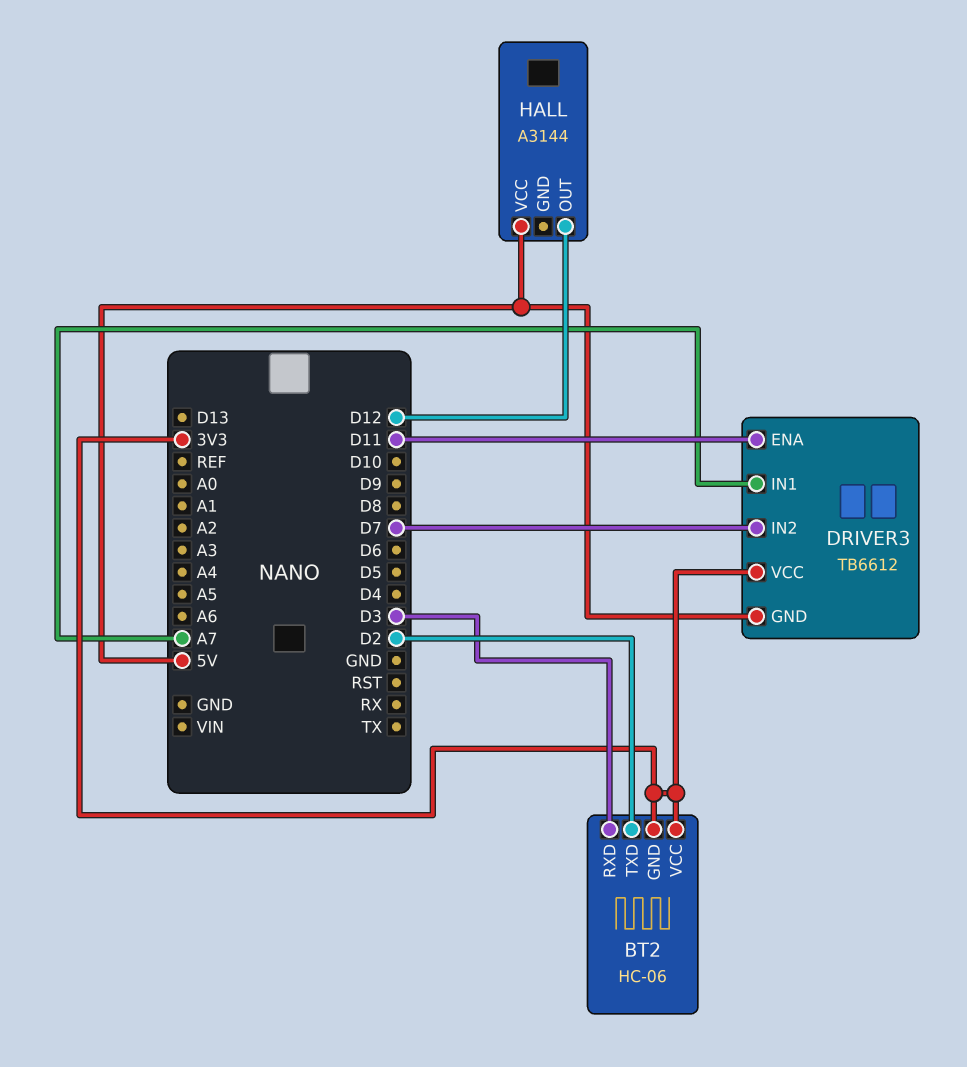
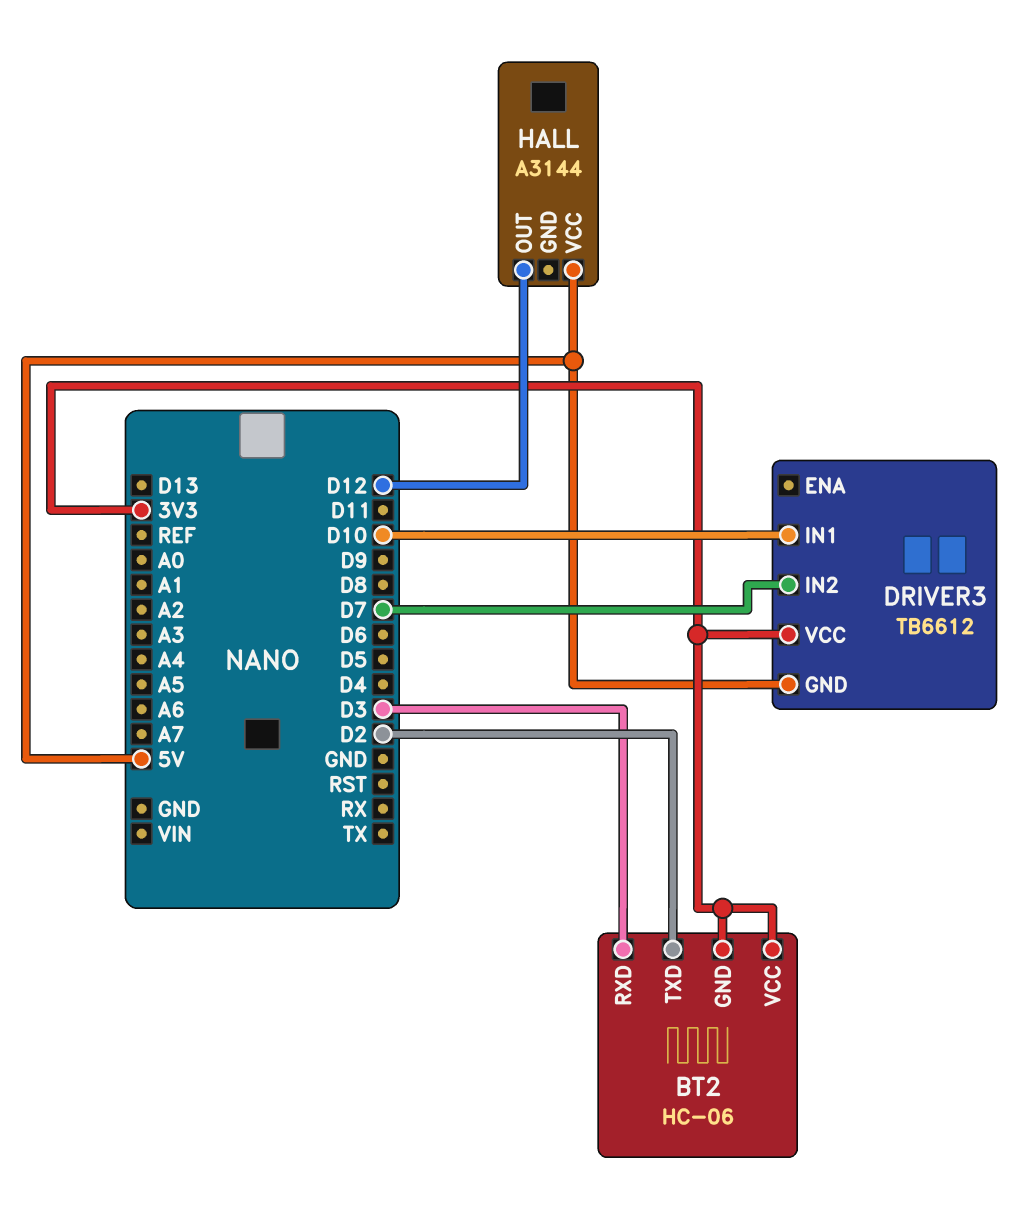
DRIVER3 pin ENA: D11 -> none
DRIVER3 pin IN1: A7 -> D10

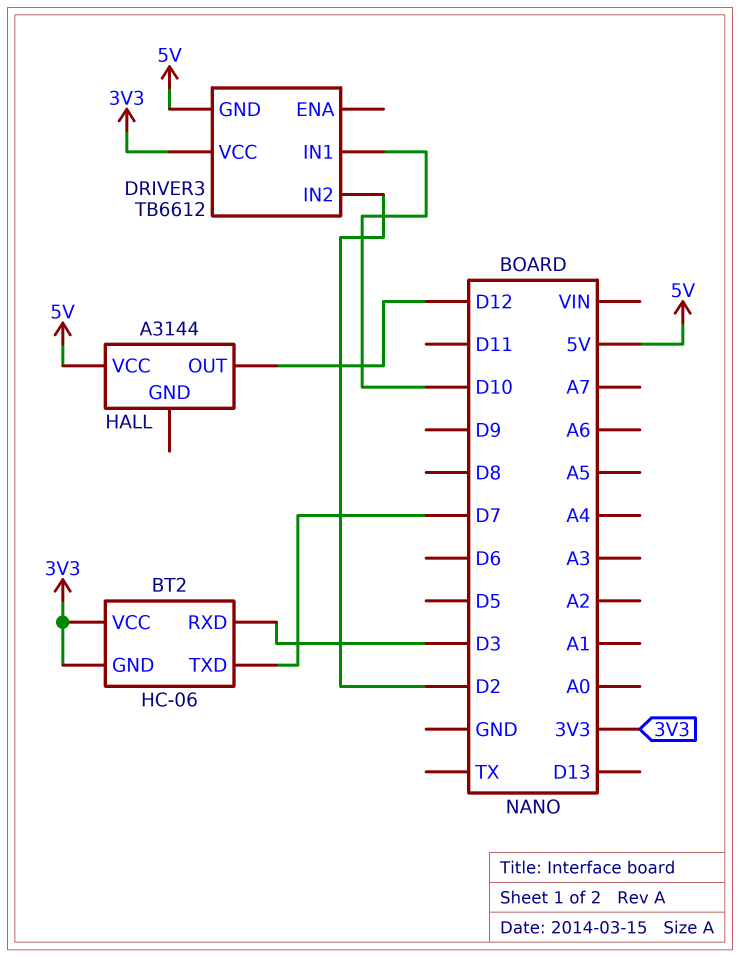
BT2 pin TXD: D2 -> D7
DRIVER3 pin IN2: D7 -> D2

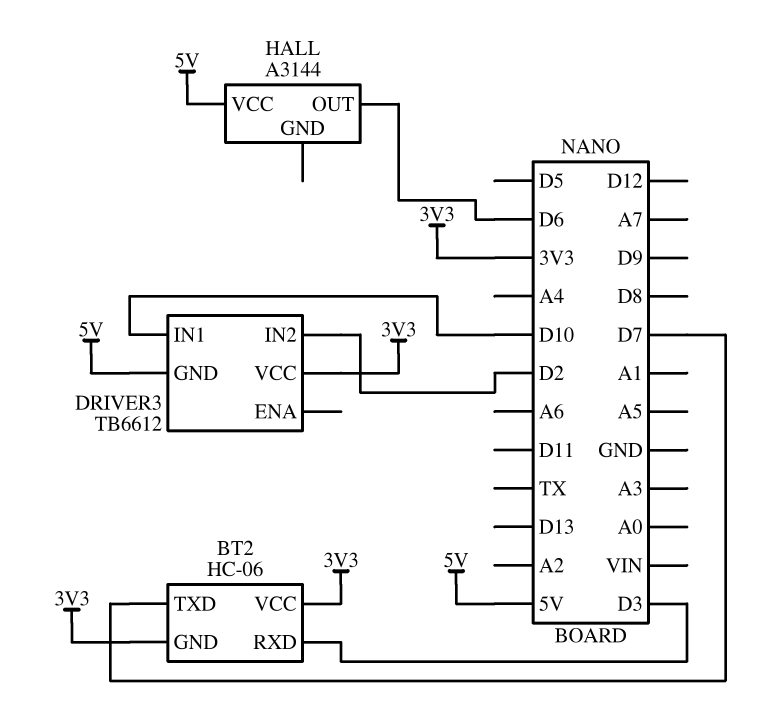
HALL pin OUT: D12 -> D6

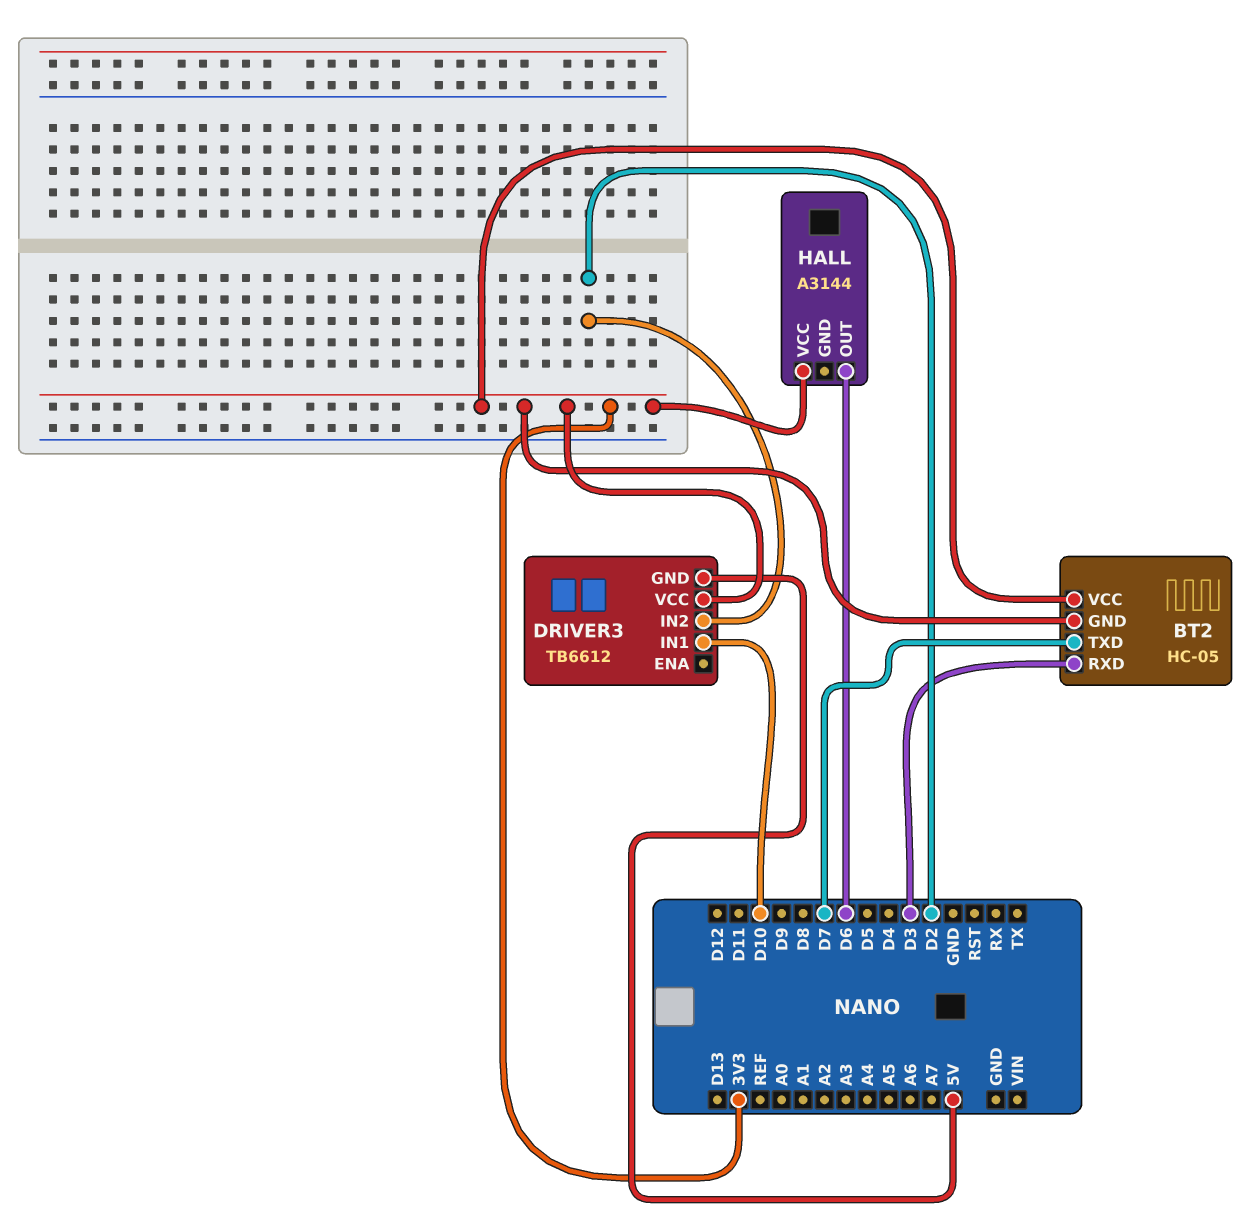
BT2: HC-06 -> HC-05
HALL pin VCC: 5V -> 3V3

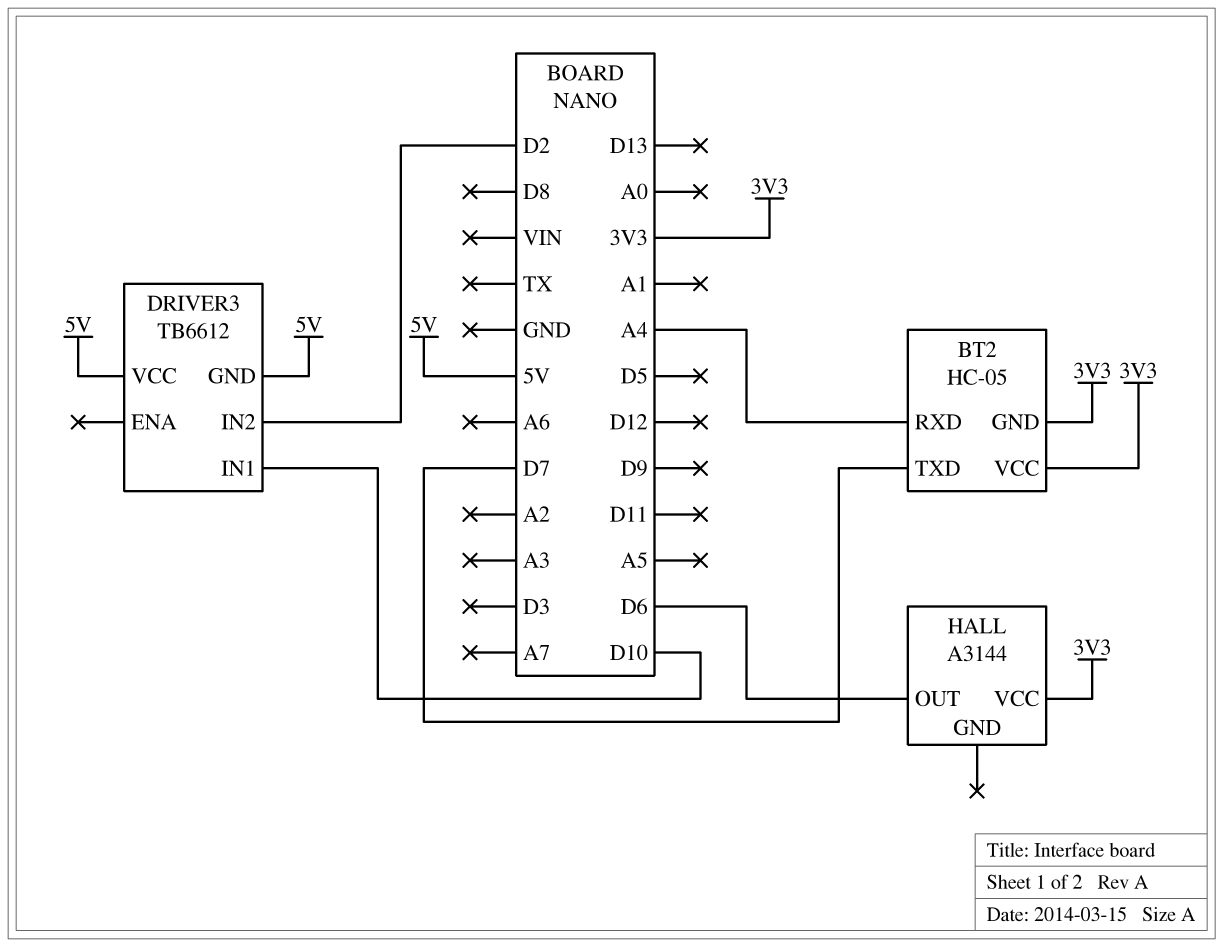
BT2 pin RXD: D3 -> A4
DRIVER3 pin VCC: 3V3 -> 5V

